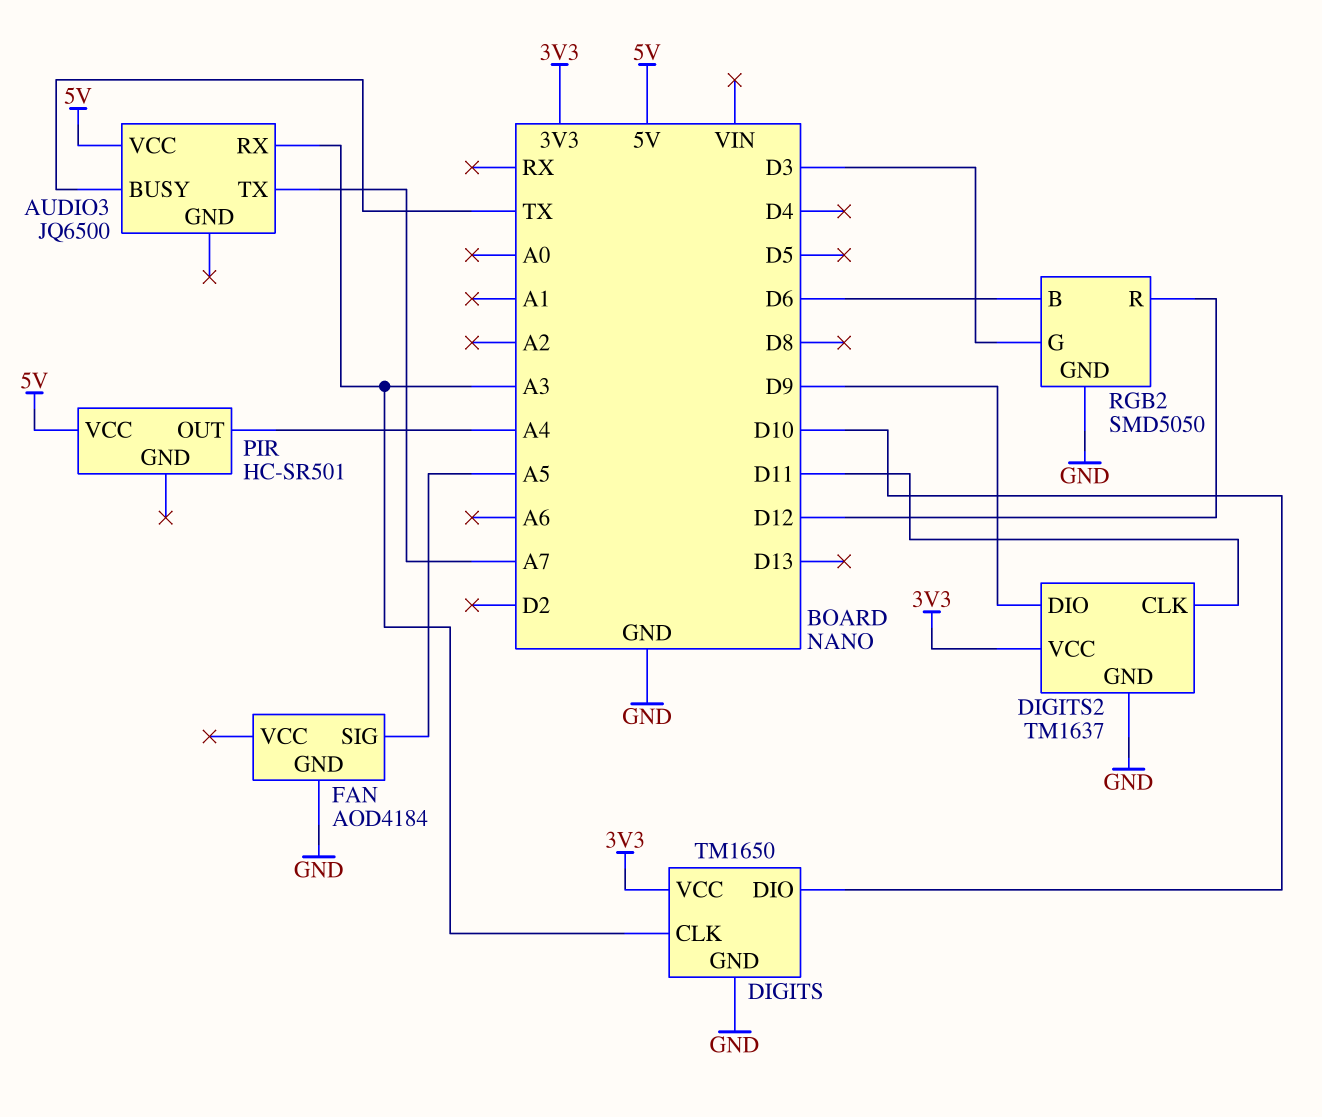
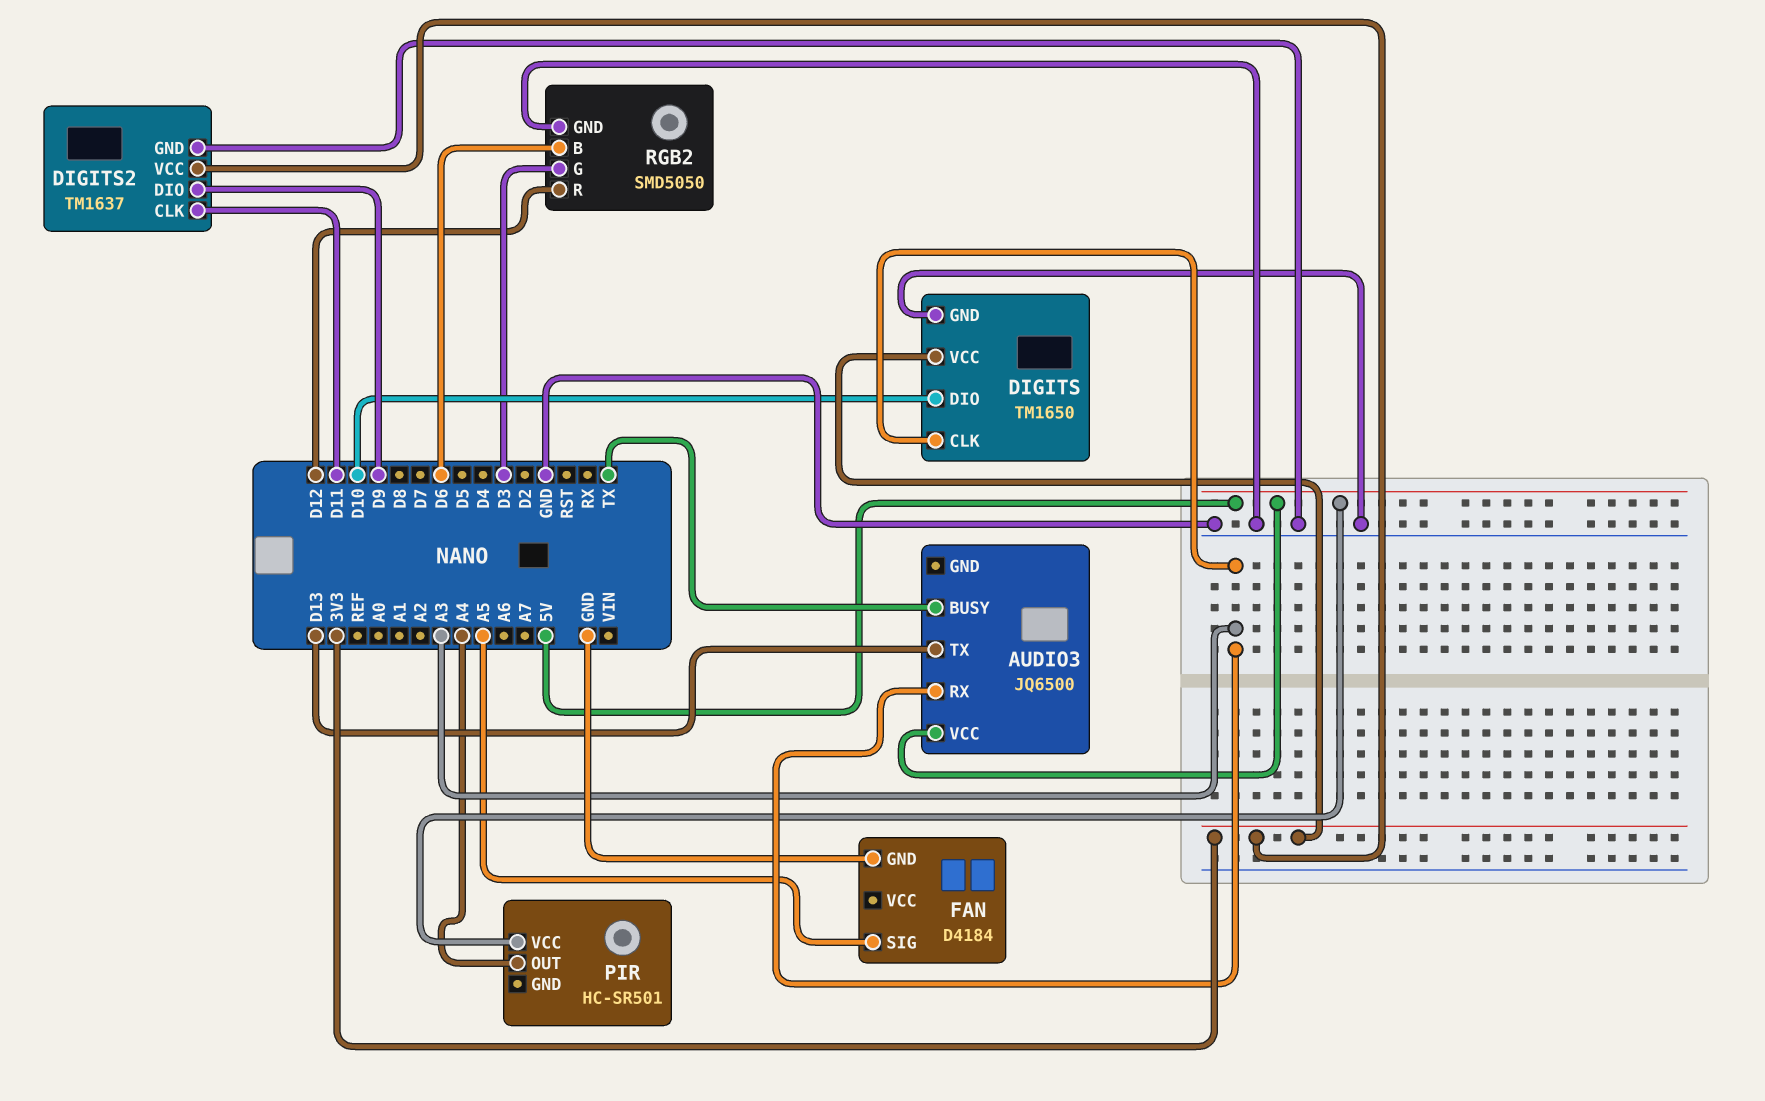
AUDIO3 pin TX: A7 -> D13
FAN: AOD4184 -> D4184

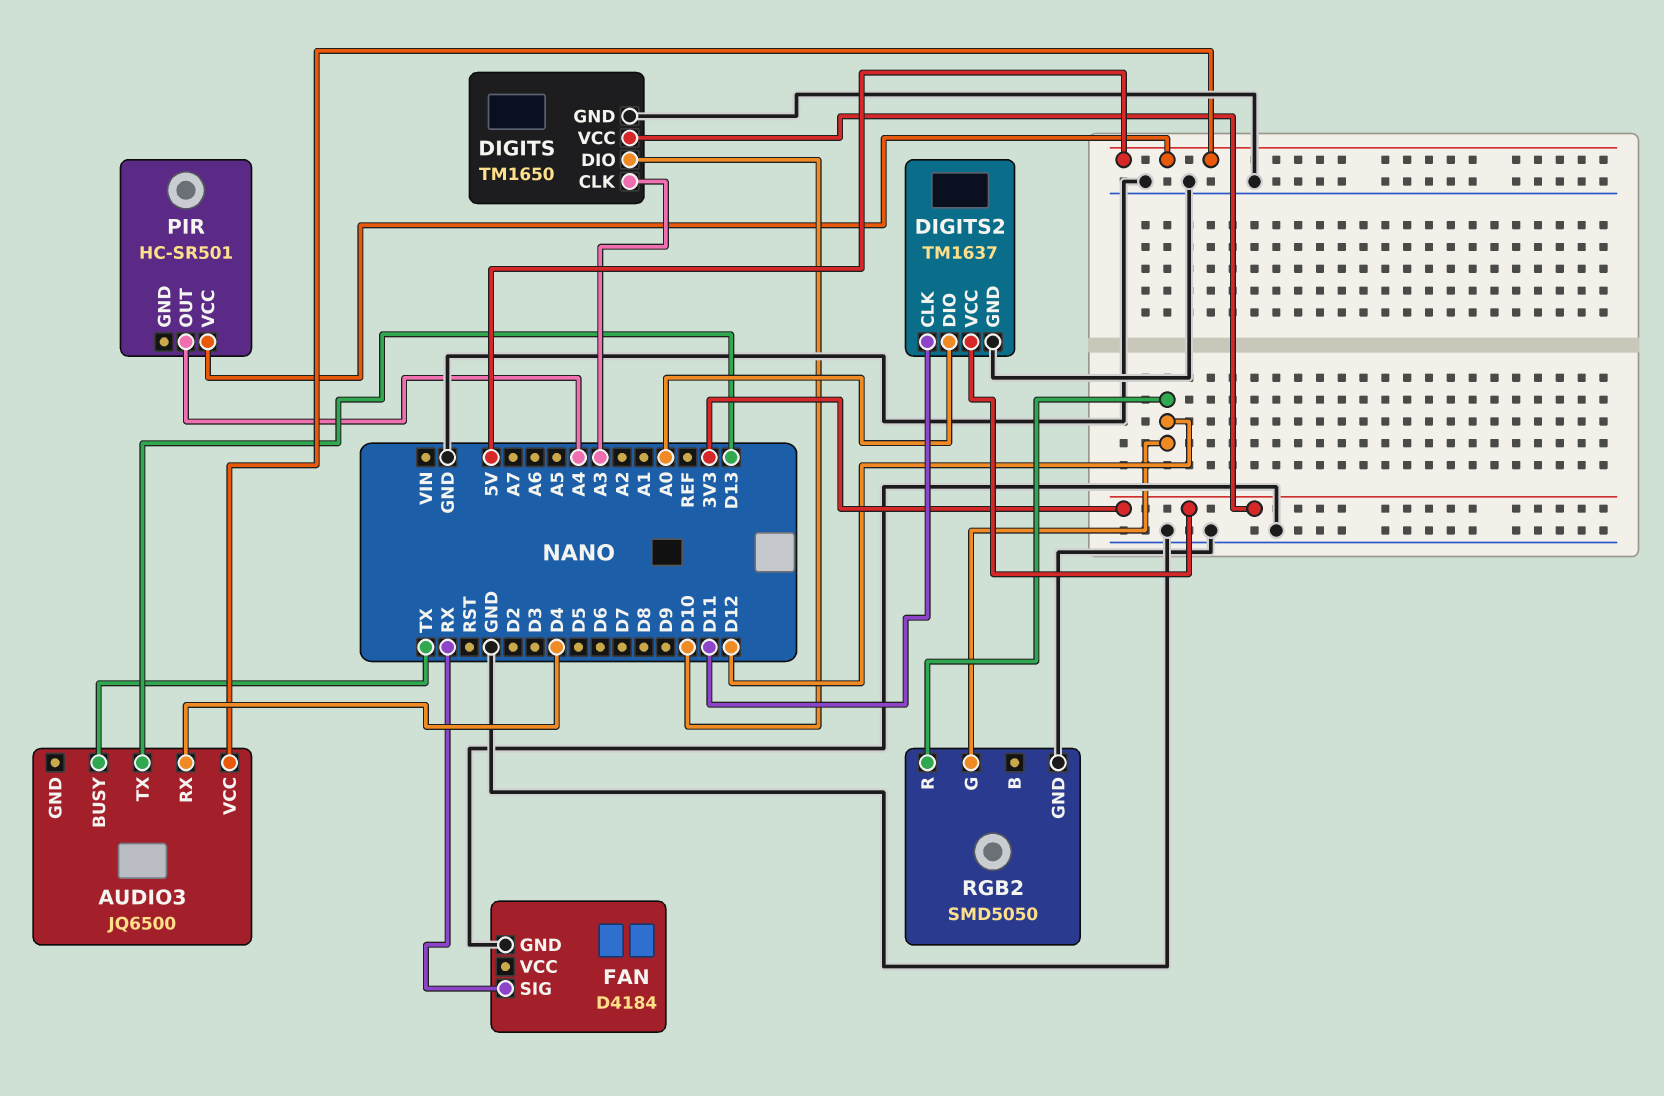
AUDIO3 pin RX: A3 -> D4
DIGITS2 pin DIO: D9 -> A0
FAN pin SIG: A5 -> RX
RGB2 pin B: D6 -> none
RGB2 pin G: D3 -> D12

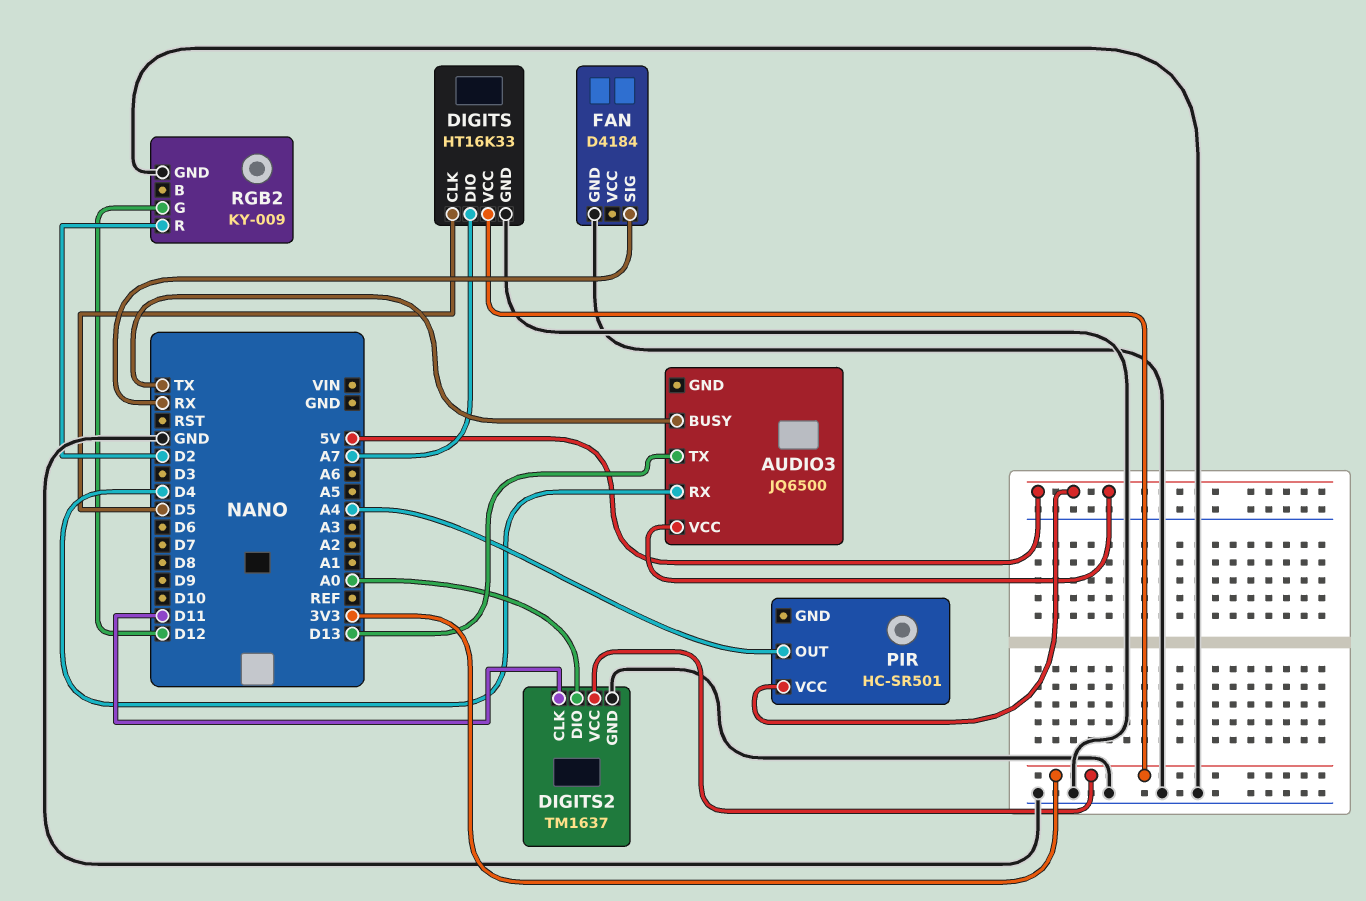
DIGITS: TM1650 -> HT16K33
DIGITS pin CLK: A3 -> D5
DIGITS pin DIO: D10 -> A7
RGB2: SMD5050 -> KY-009
RGB2 pin R: D12 -> D2

